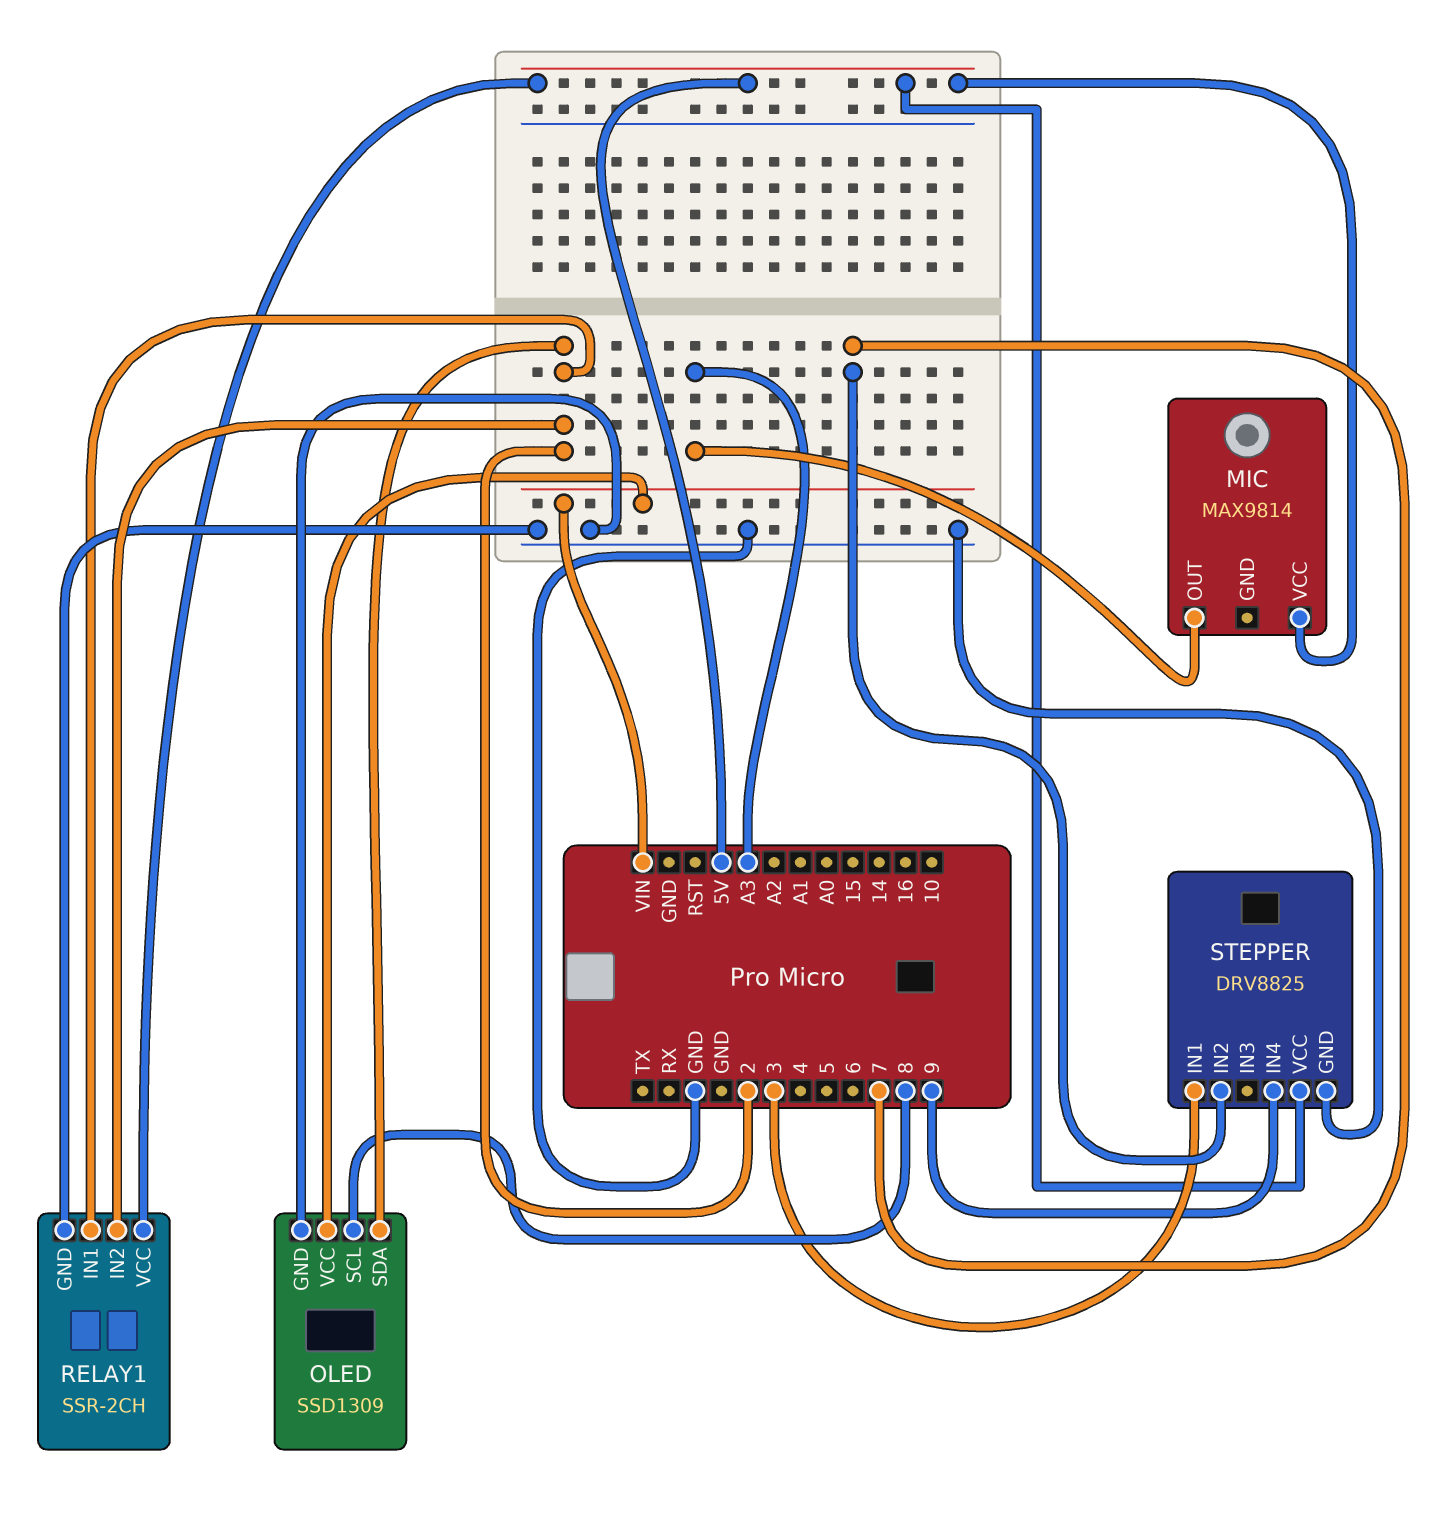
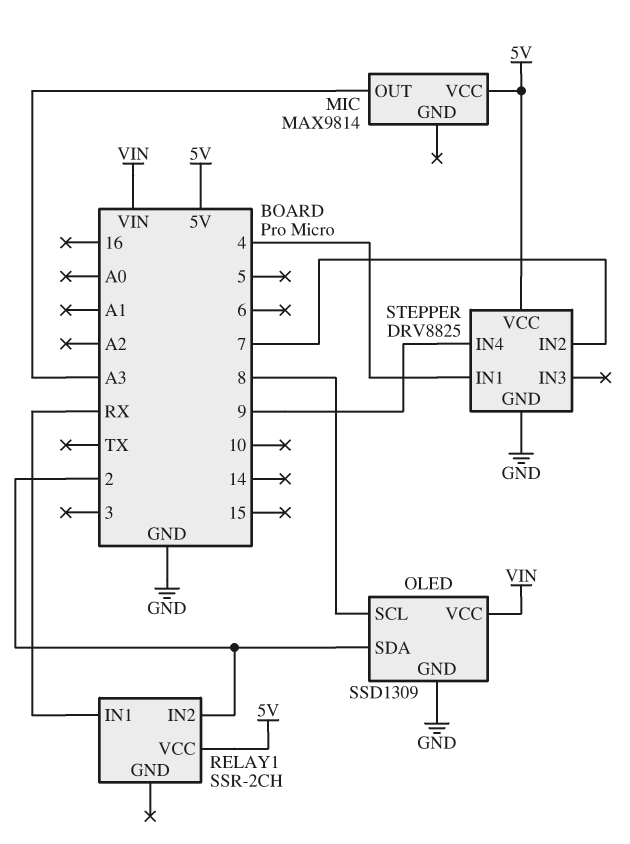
RELAY1 pin GND: GND -> none
RELAY1 pin IN1: 2 -> RX
STEPPER pin IN1: 3 -> 4

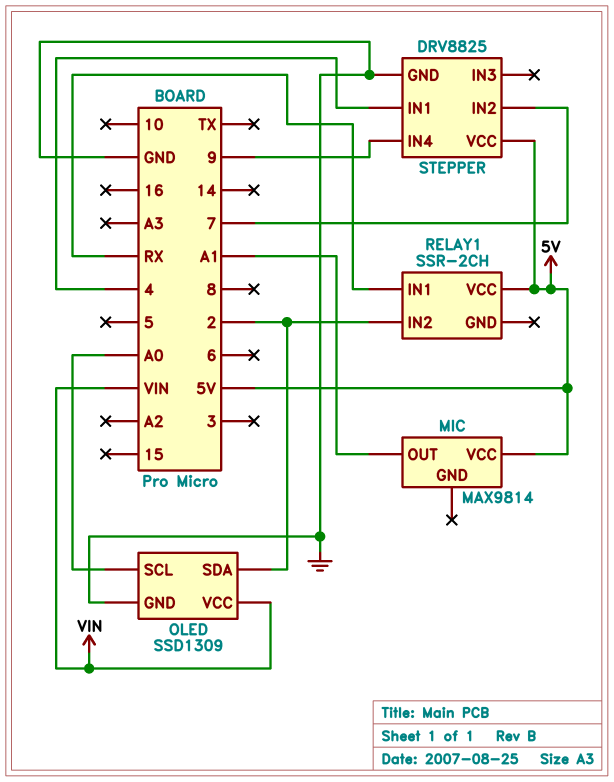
MIC pin OUT: A3 -> A1
OLED pin SCL: 8 -> A0

